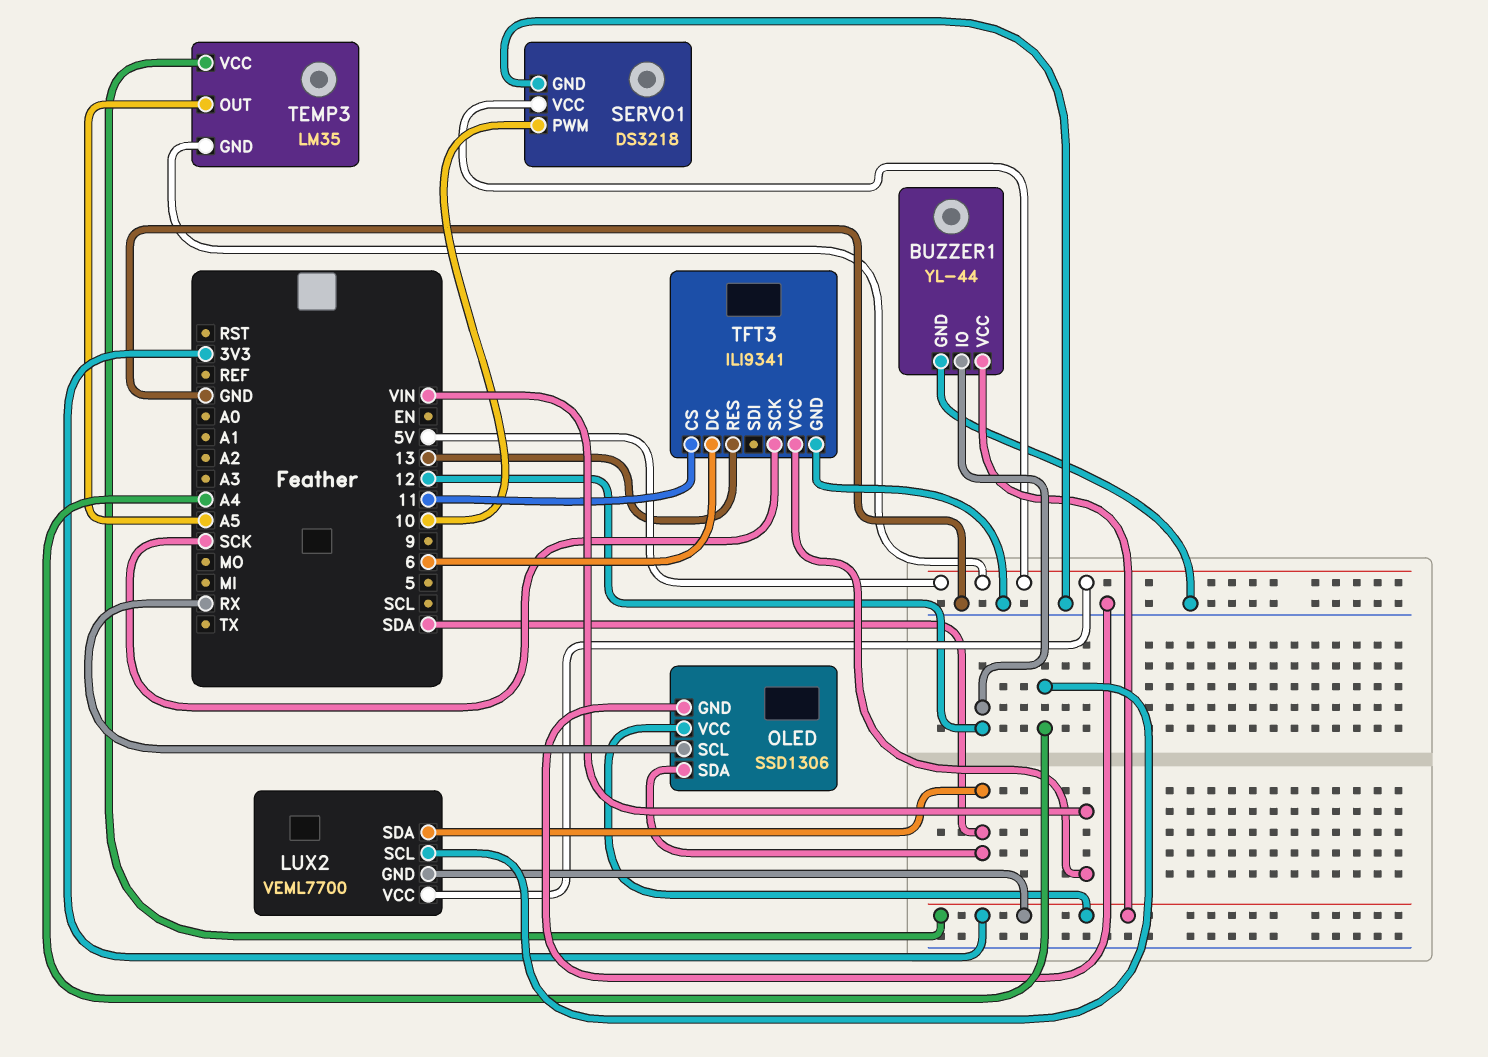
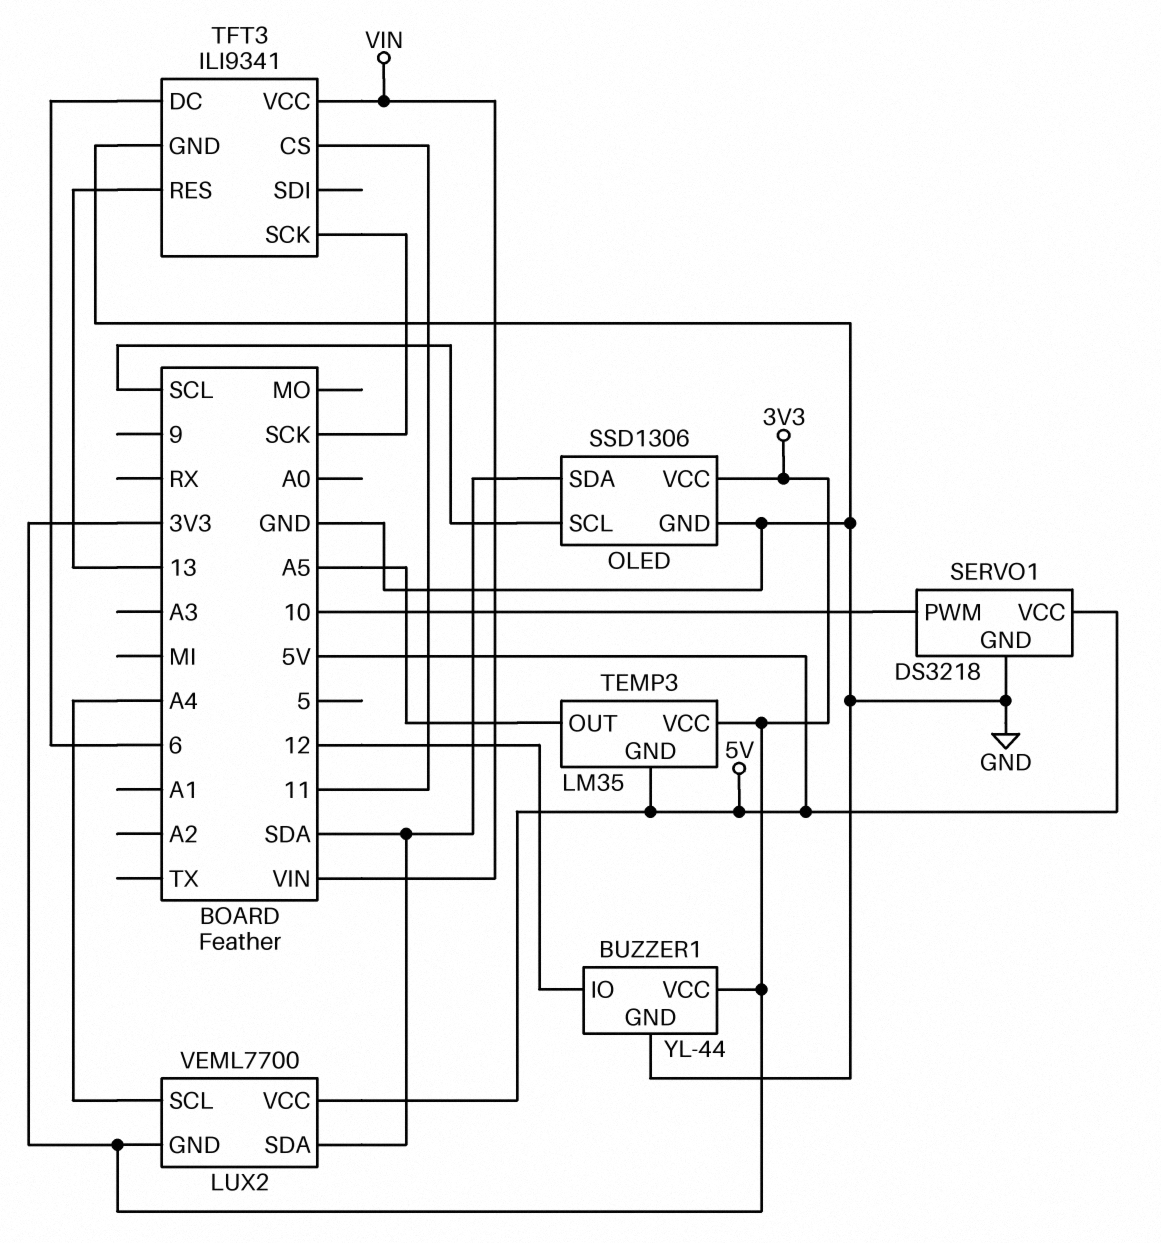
OLED pin SCL: RX -> SCL

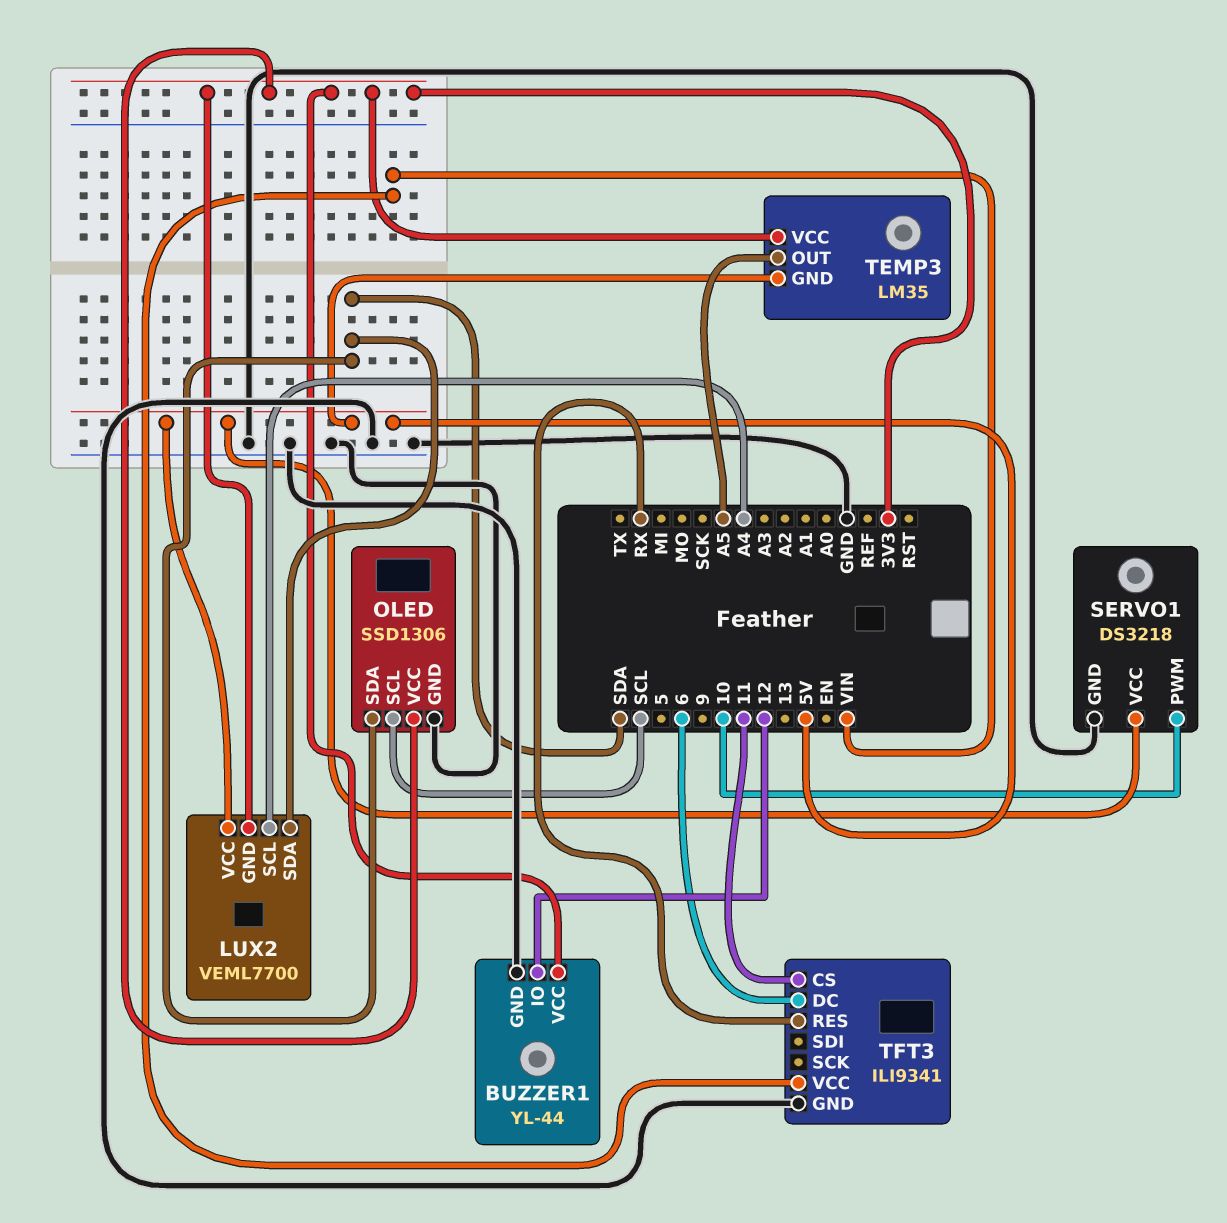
TFT3 pin RES: 13 -> RX
TFT3 pin SCK: SCK -> none

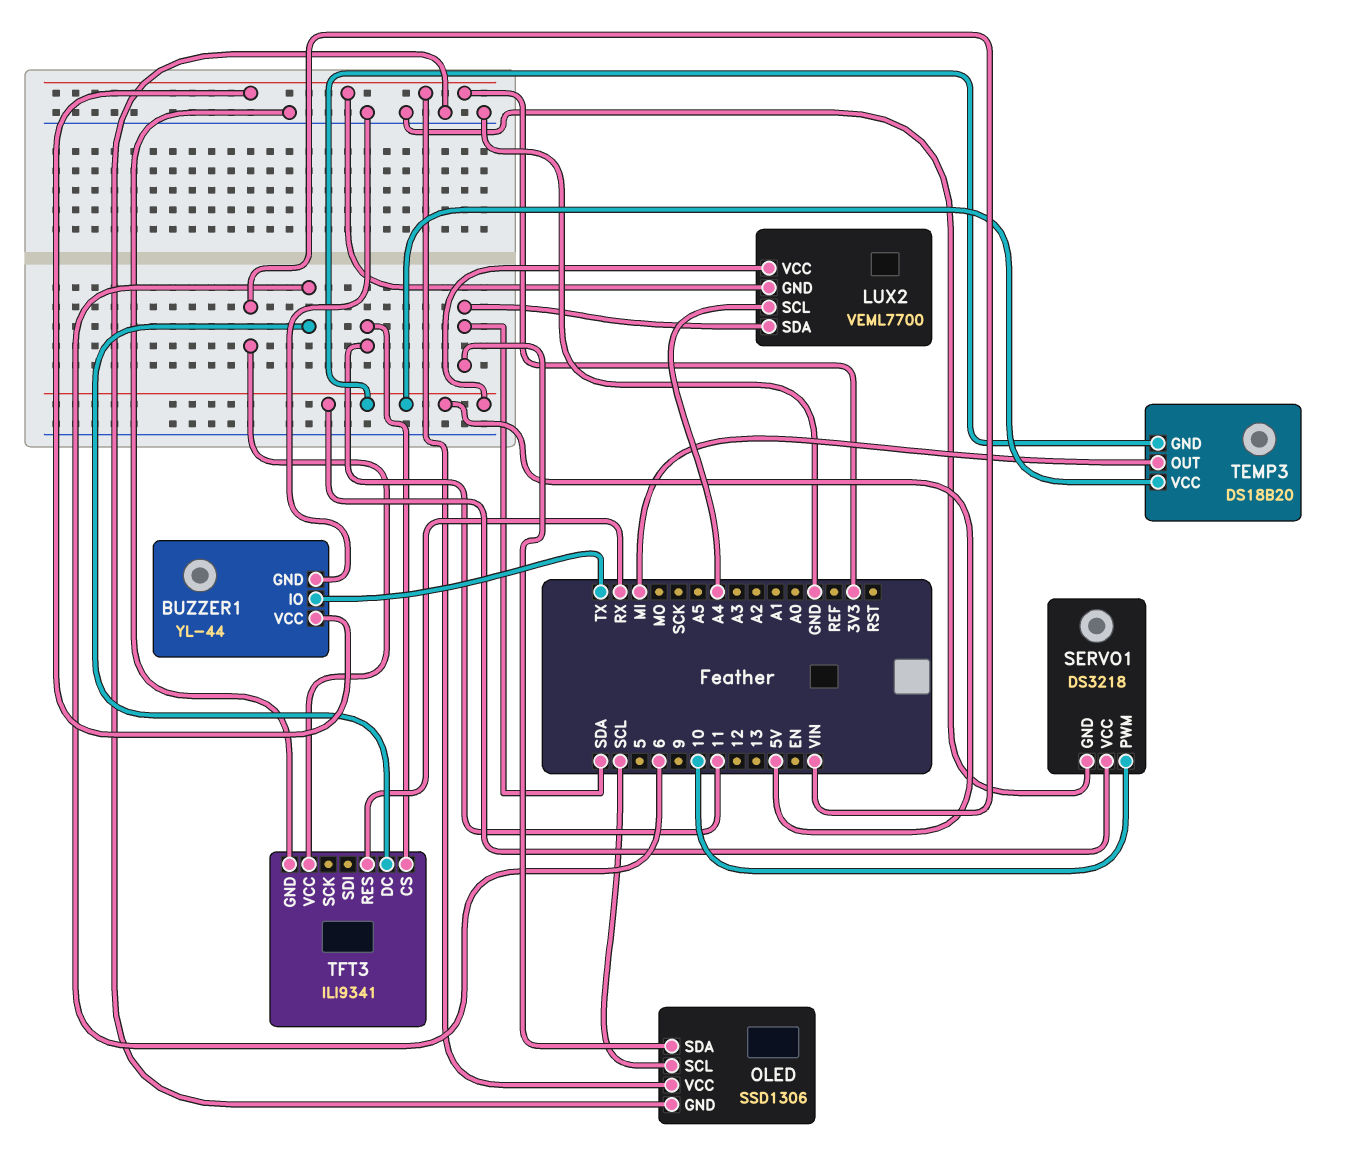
BUZZER1 pin IO: 12 -> TX
TEMP3: LM35 -> DS18B20
TEMP3 pin OUT: A5 -> MI
TEMP3 pin VCC: 3V3 -> 5V

